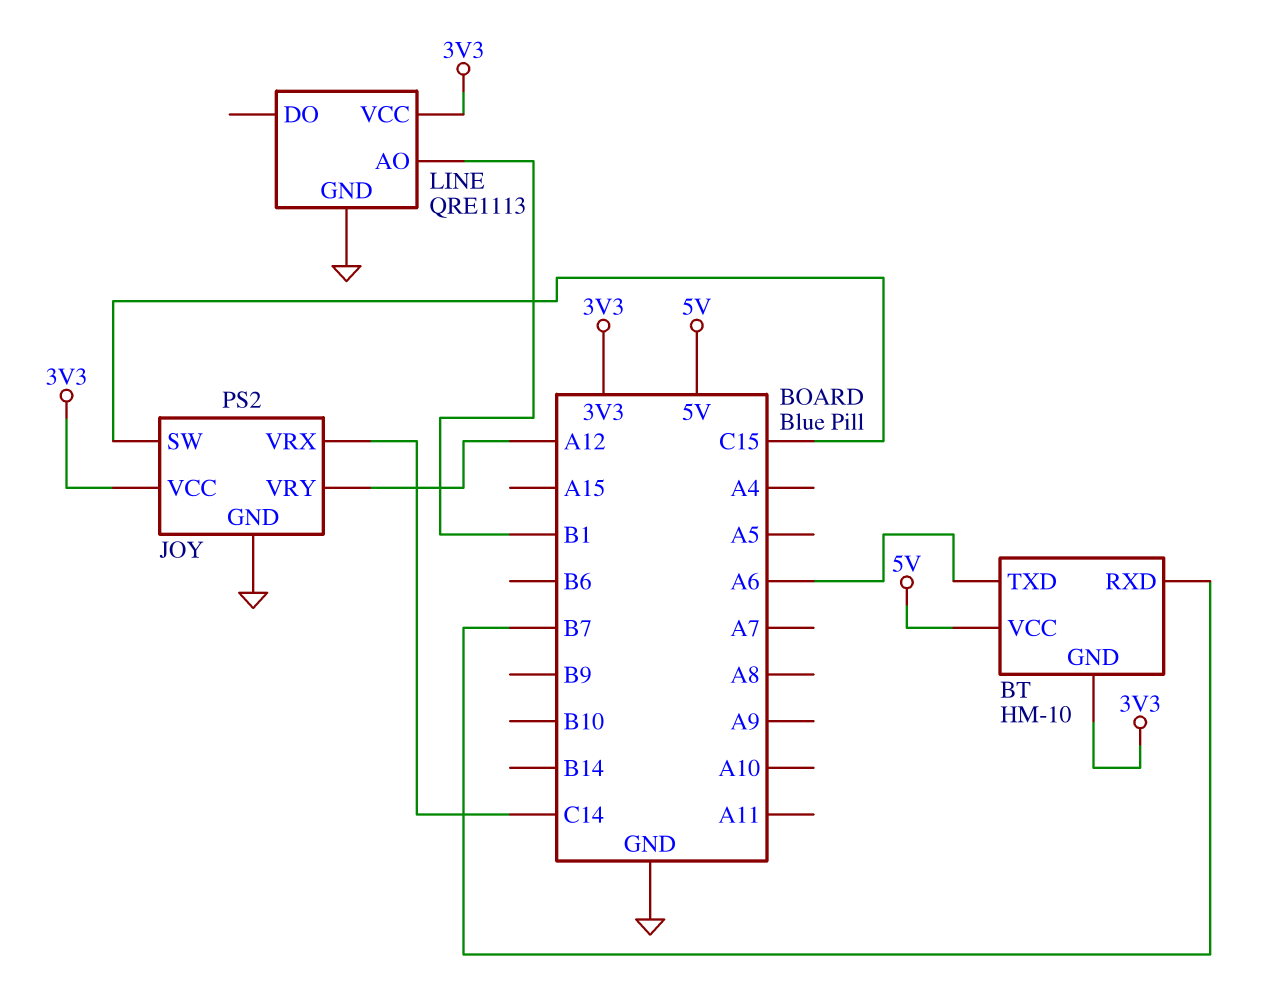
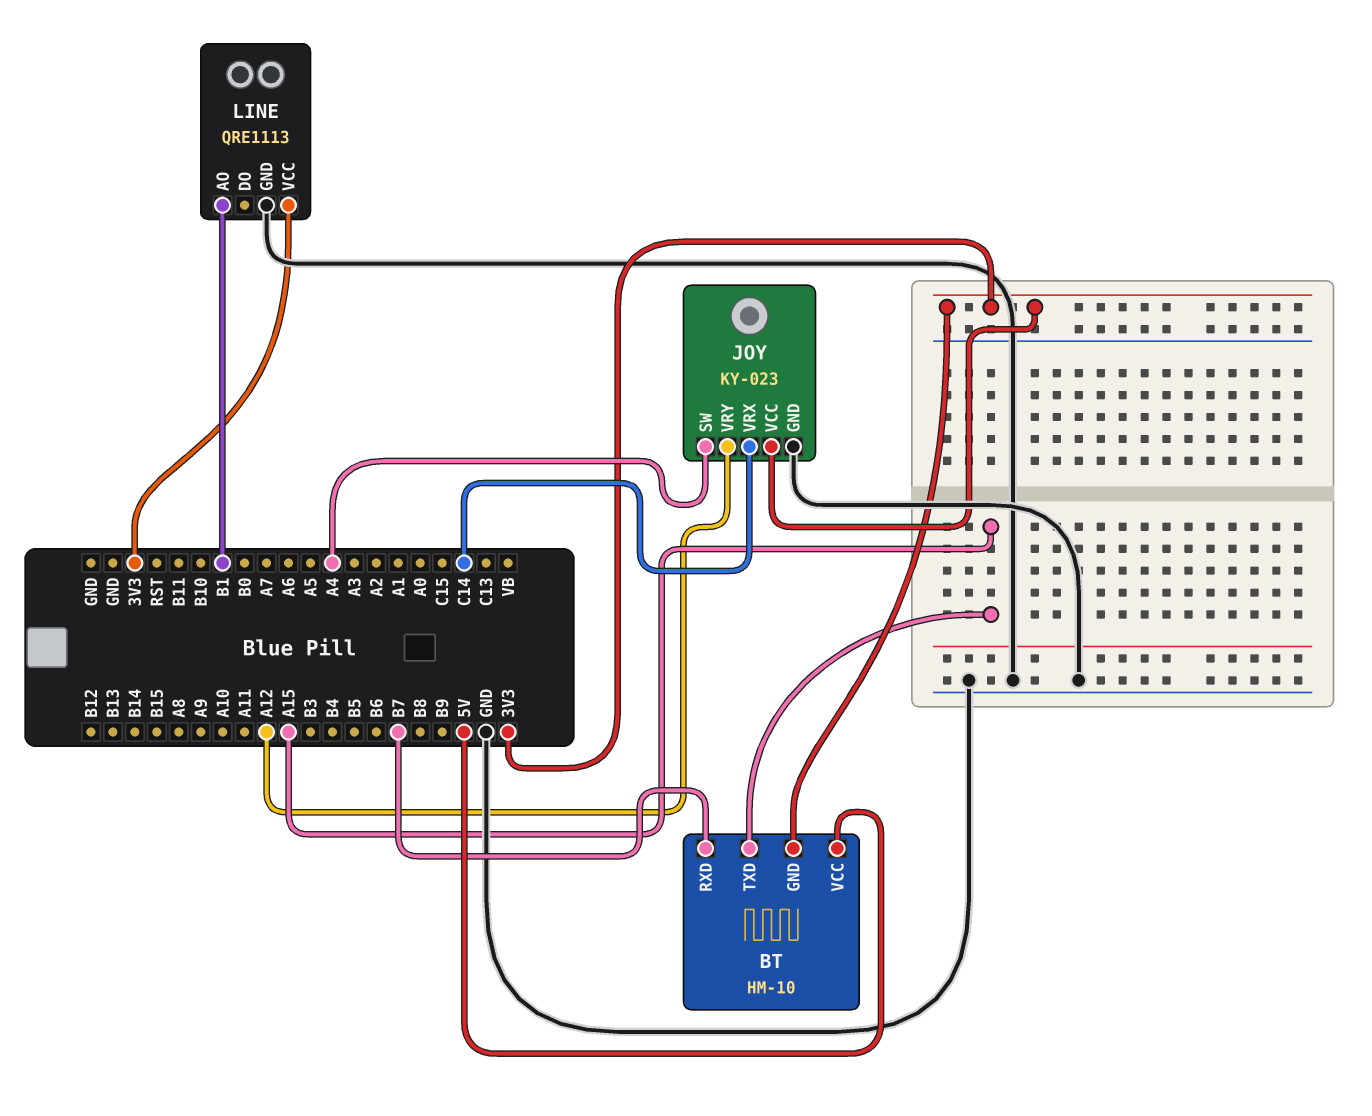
BT pin TXD: A6 -> A15
JOY: PS2 -> KY-023
JOY pin SW: C15 -> A4

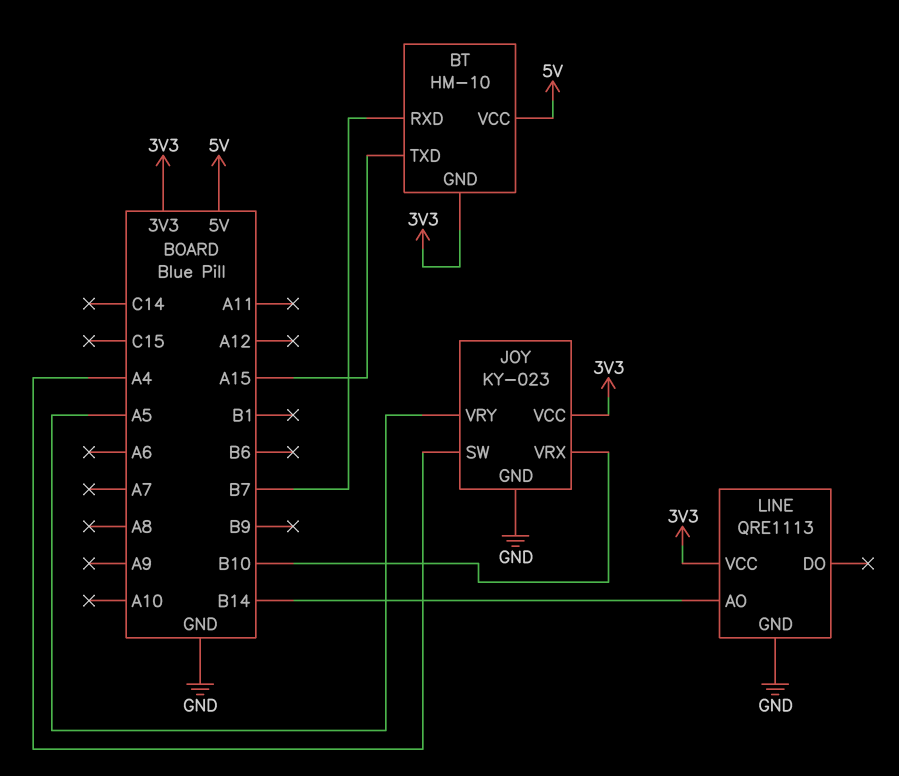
JOY pin VRX: C14 -> B10
JOY pin VRY: A12 -> A5
LINE pin AO: B1 -> B14

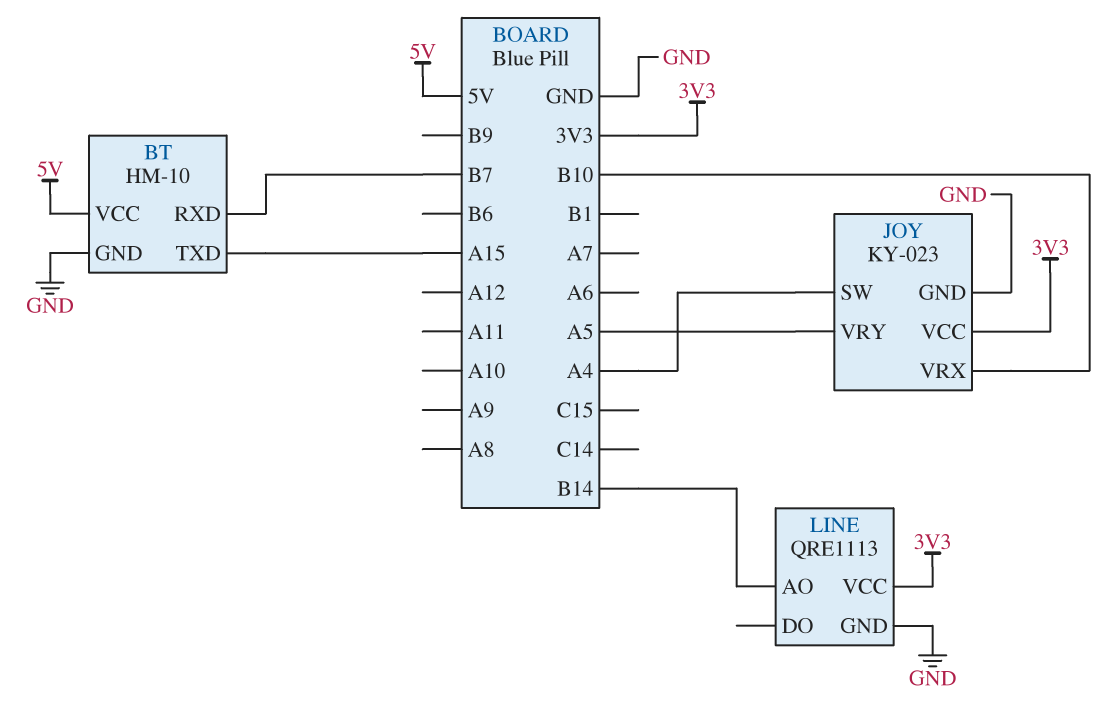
BT pin GND: 3V3 -> GND

